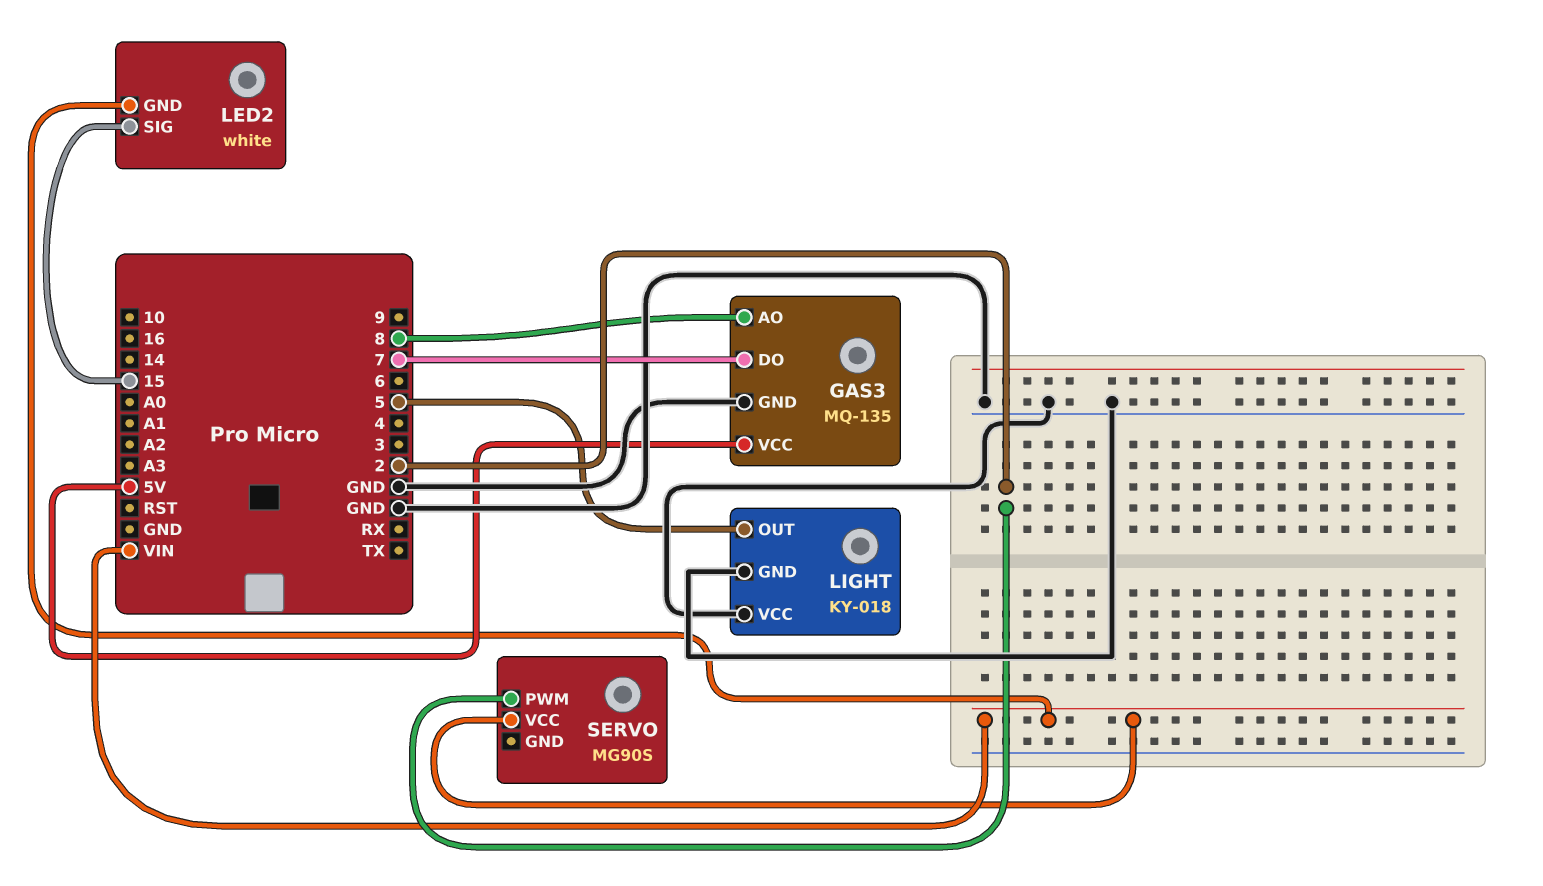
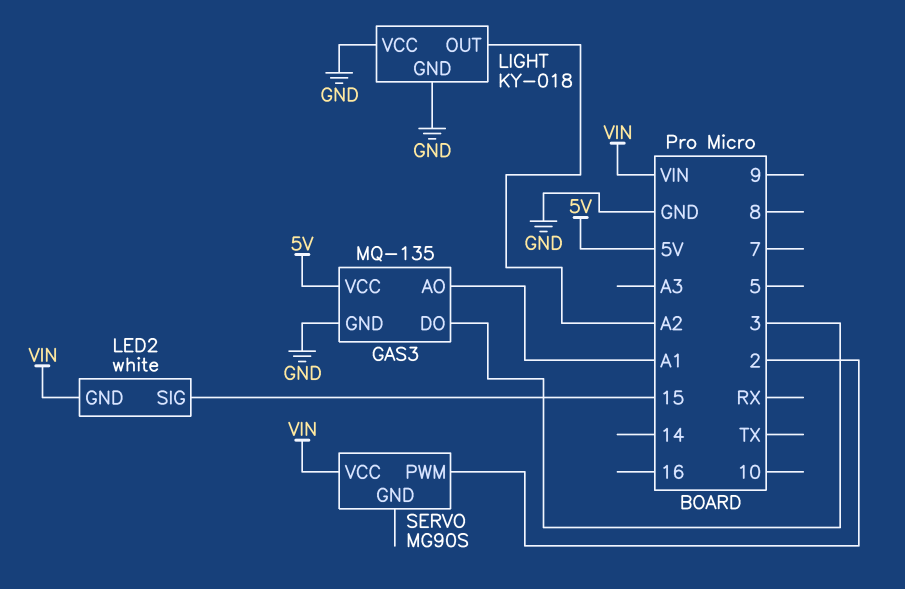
GAS3 pin AO: 8 -> A1
GAS3 pin DO: 7 -> 3
LIGHT pin OUT: 5 -> A2

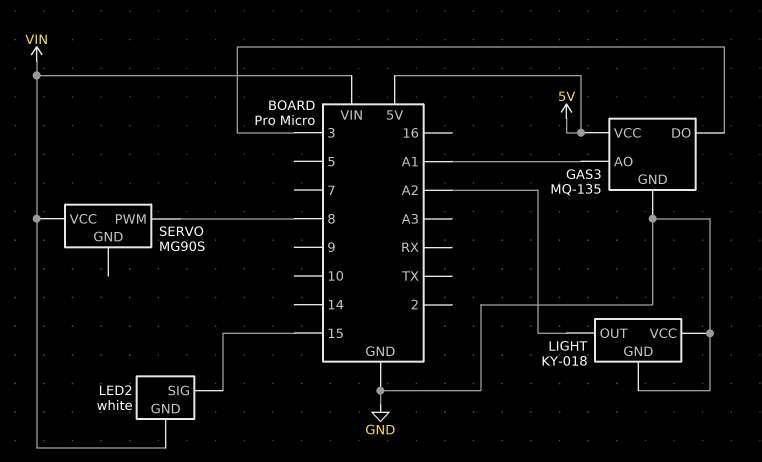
SERVO pin PWM: 2 -> 8

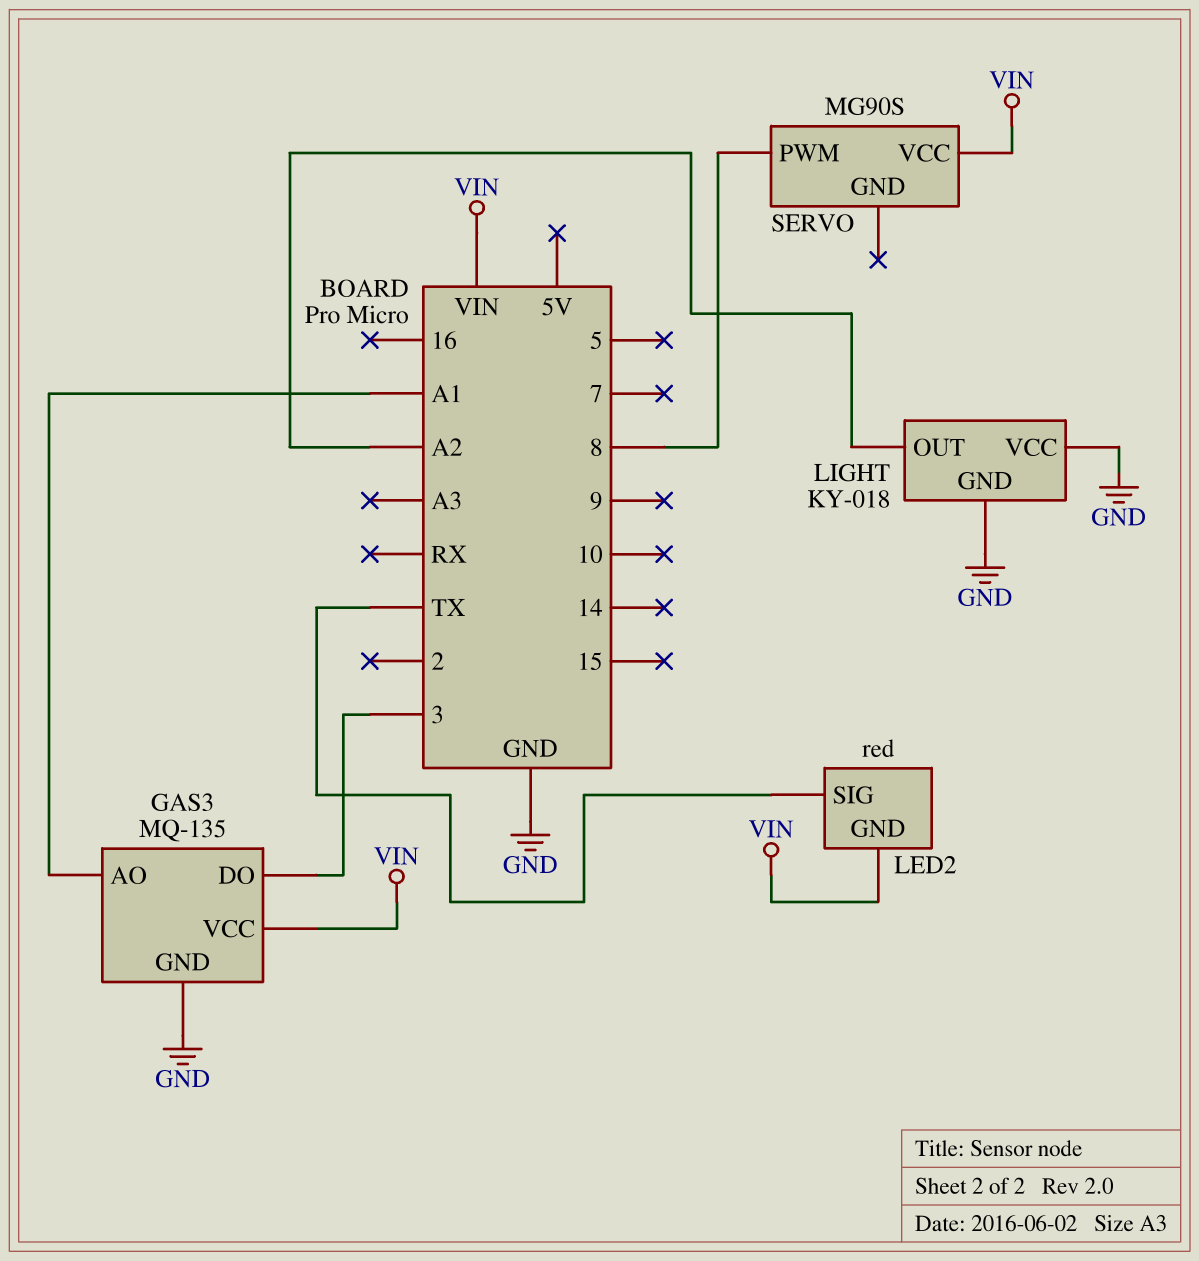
GAS3 pin VCC: 5V -> VIN
LED2: white -> red
LED2 pin SIG: 15 -> TX

